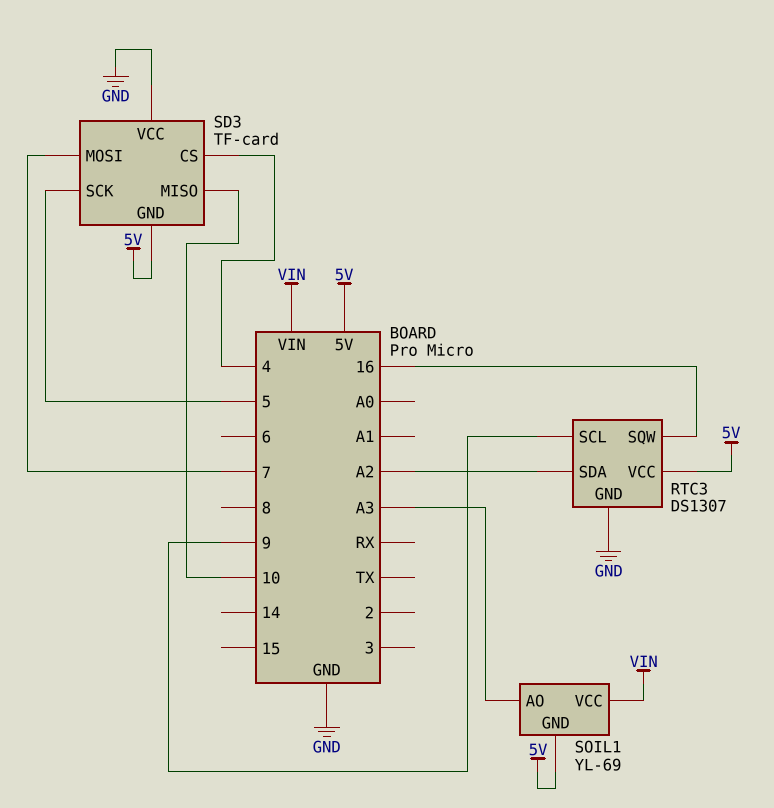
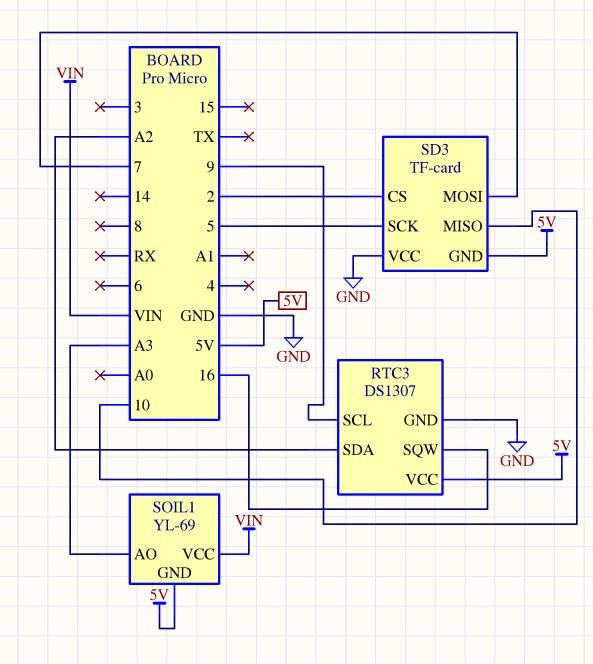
SD3 pin CS: 4 -> 2

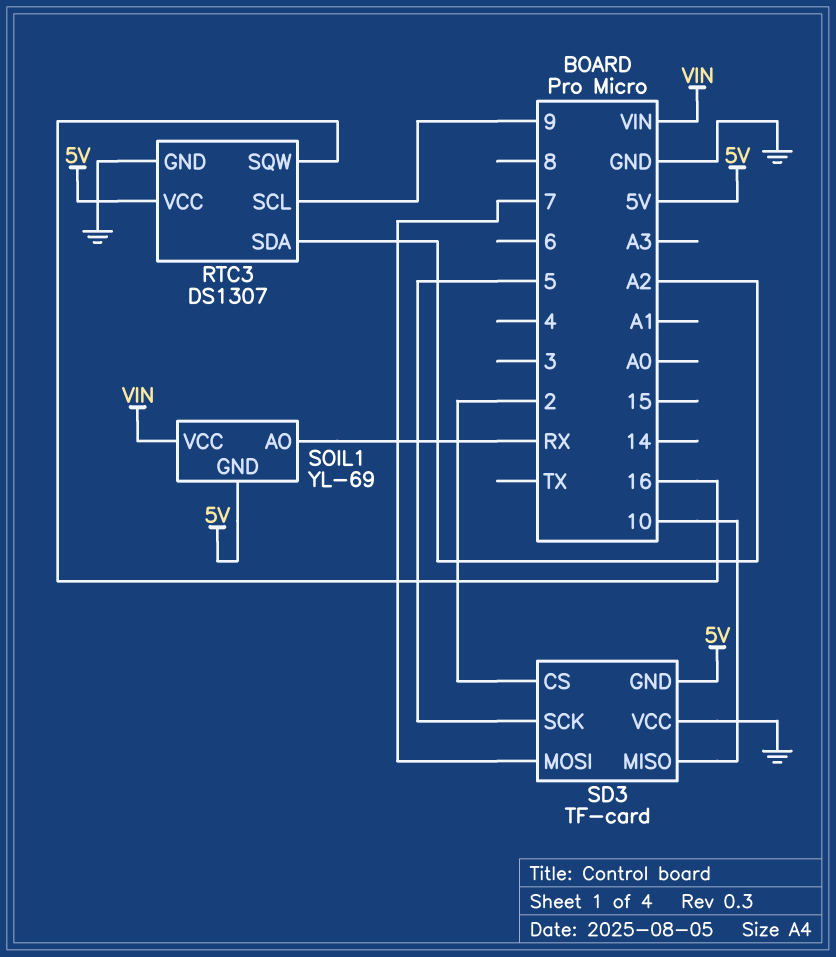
SOIL1 pin AO: A3 -> RX

